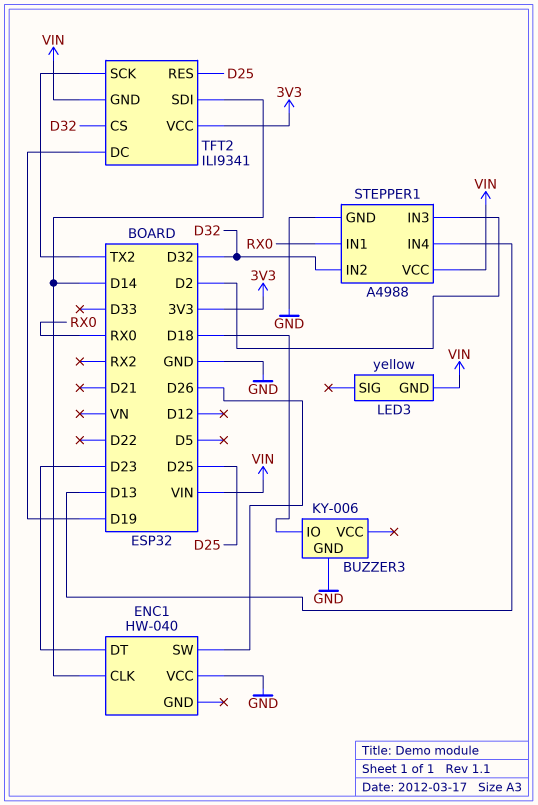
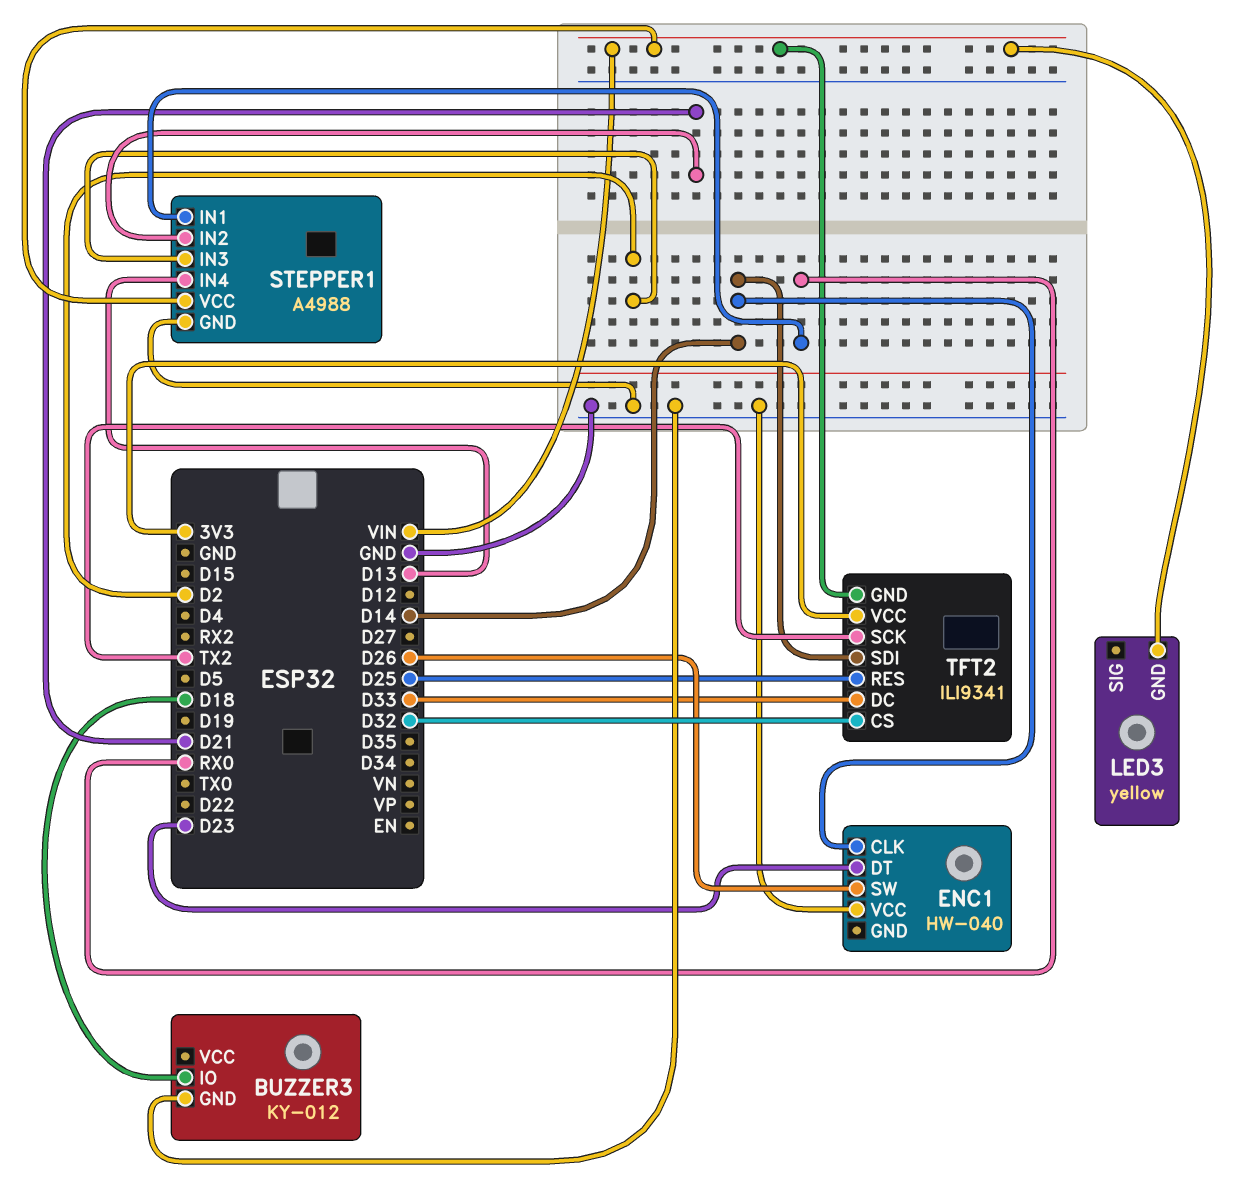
BUZZER3: KY-006 -> KY-012
STEPPER1 pin IN2: D32 -> D21
TFT2 pin DC: D19 -> D33

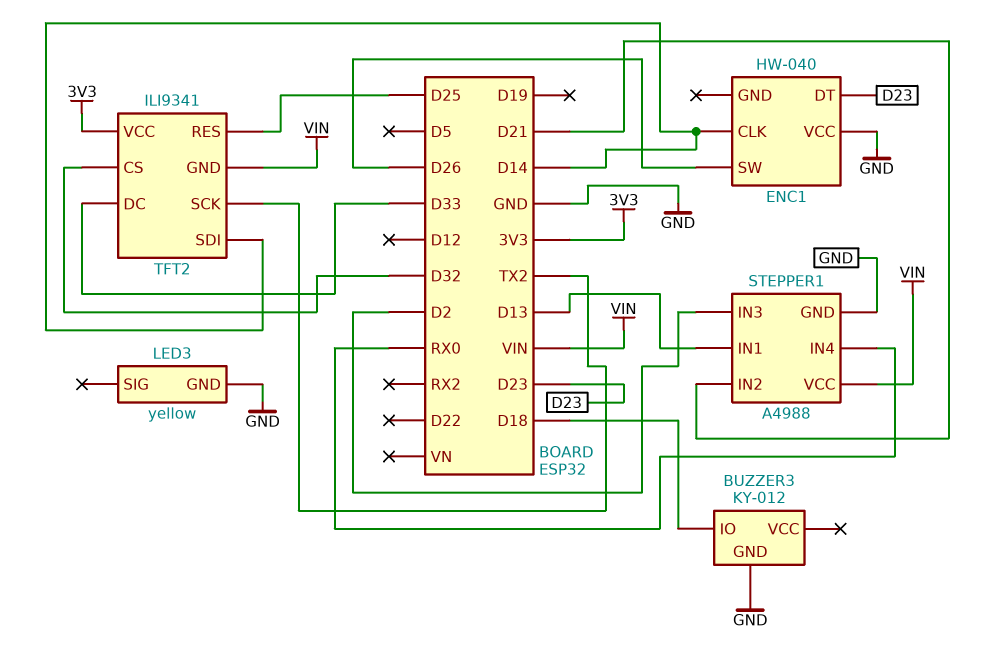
LED3 pin GND: VIN -> GND
STEPPER1 pin IN1: RX0 -> D13
STEPPER1 pin IN4: D13 -> RX0

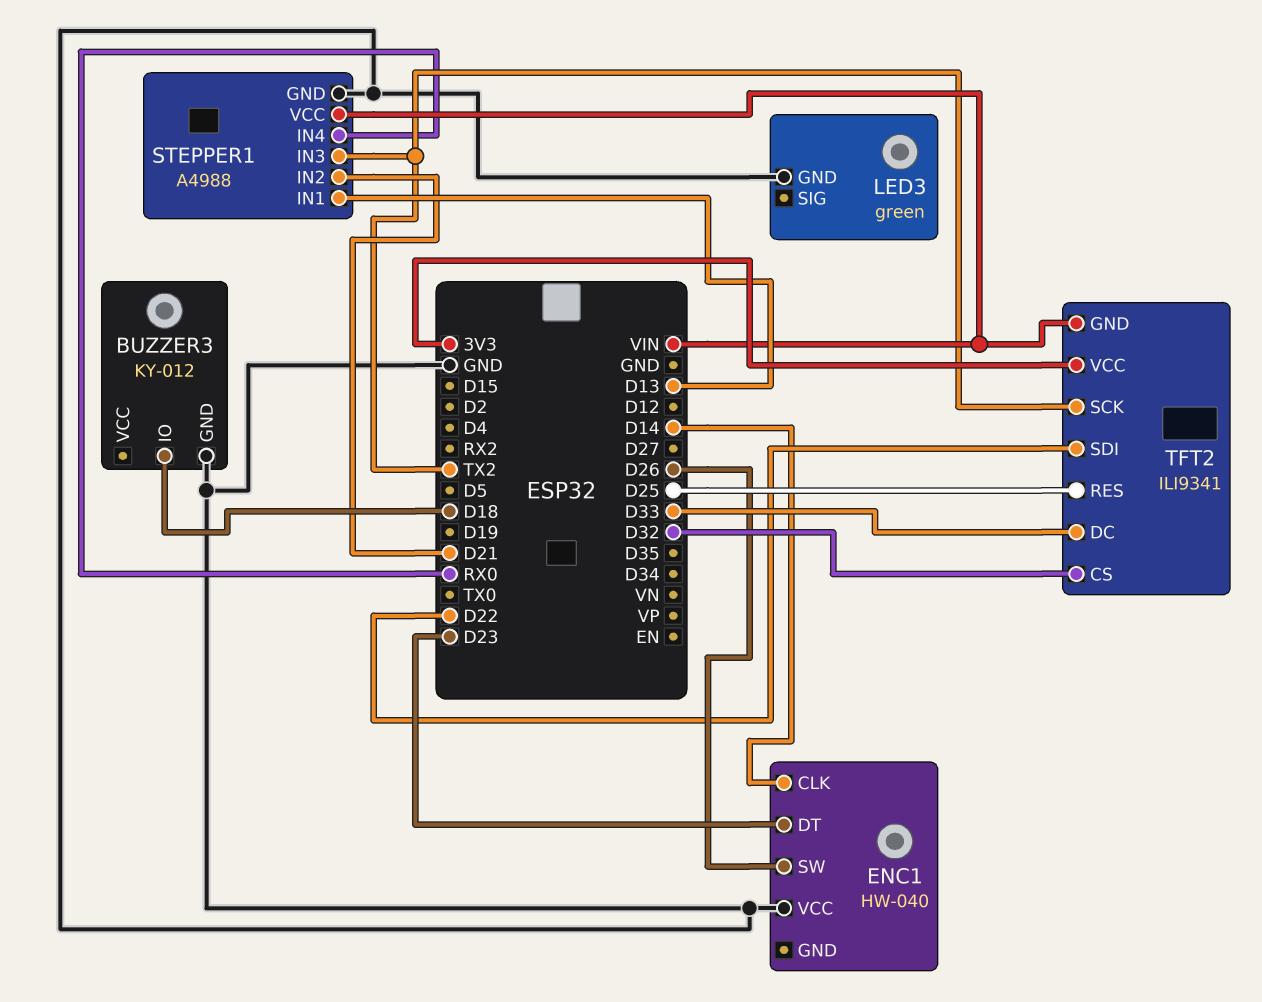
LED3: yellow -> green
STEPPER1 pin IN3: D2 -> TX2
TFT2 pin SDI: D14 -> D22

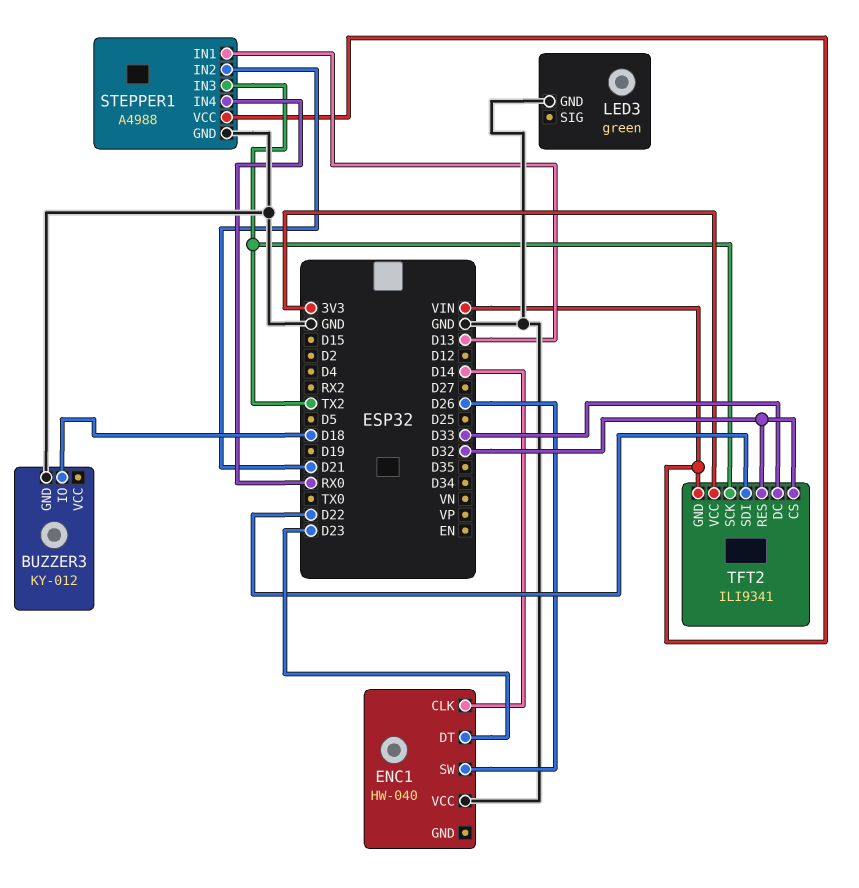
TFT2 pin RES: D25 -> D32

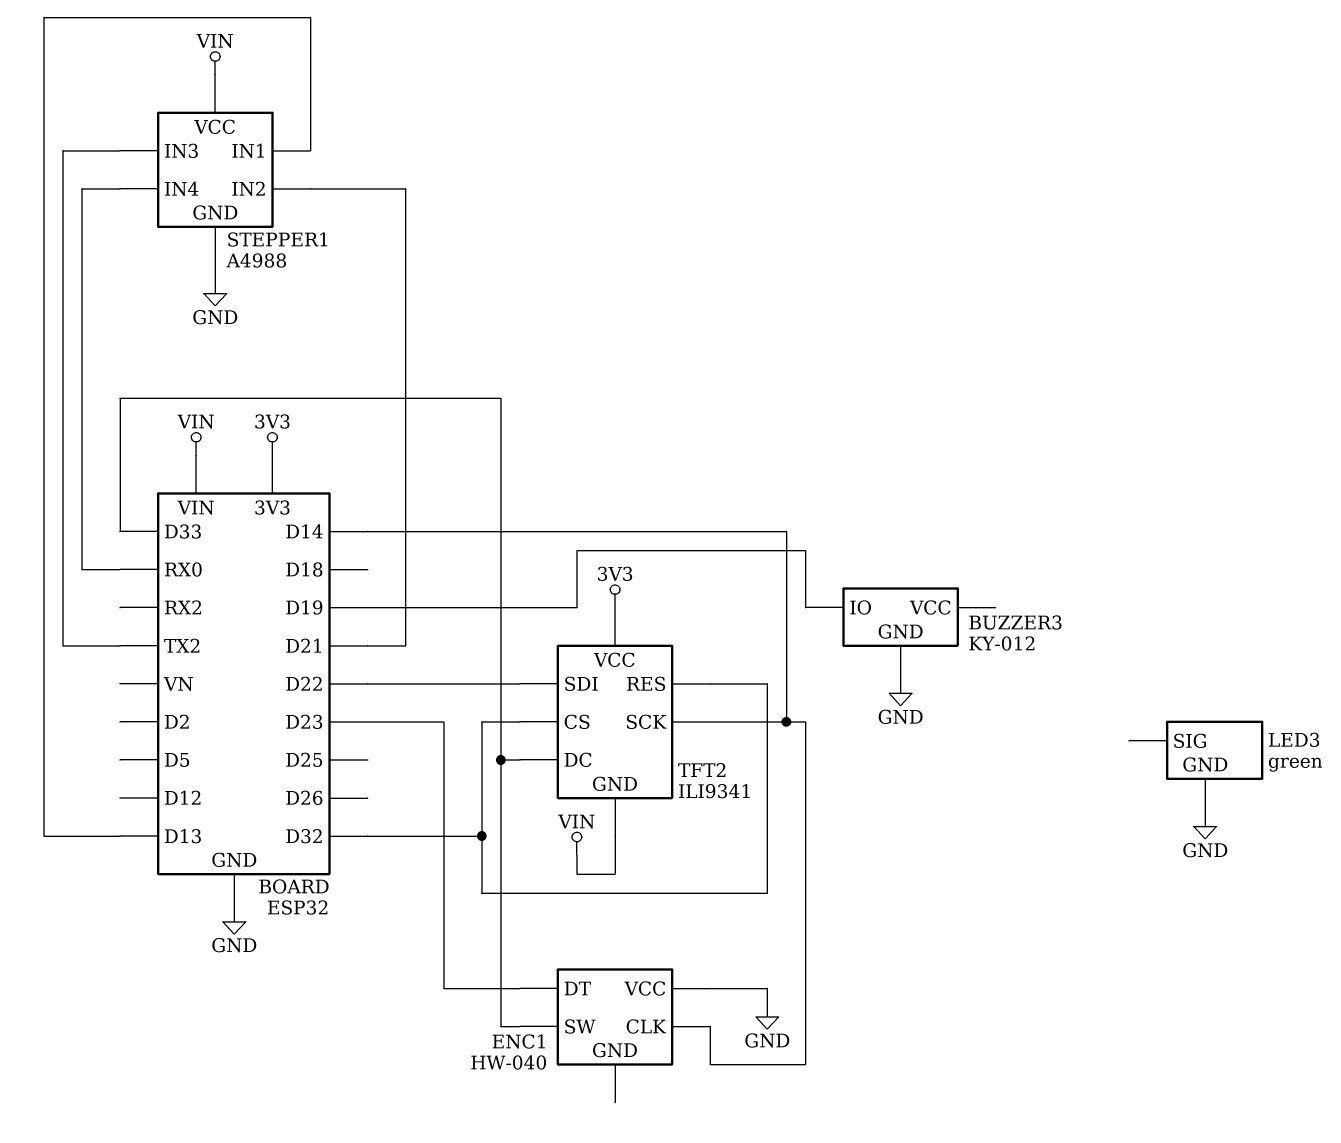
BUZZER3 pin IO: D18 -> D19
ENC1 pin SW: D26 -> D33
TFT2 pin SCK: TX2 -> D14

